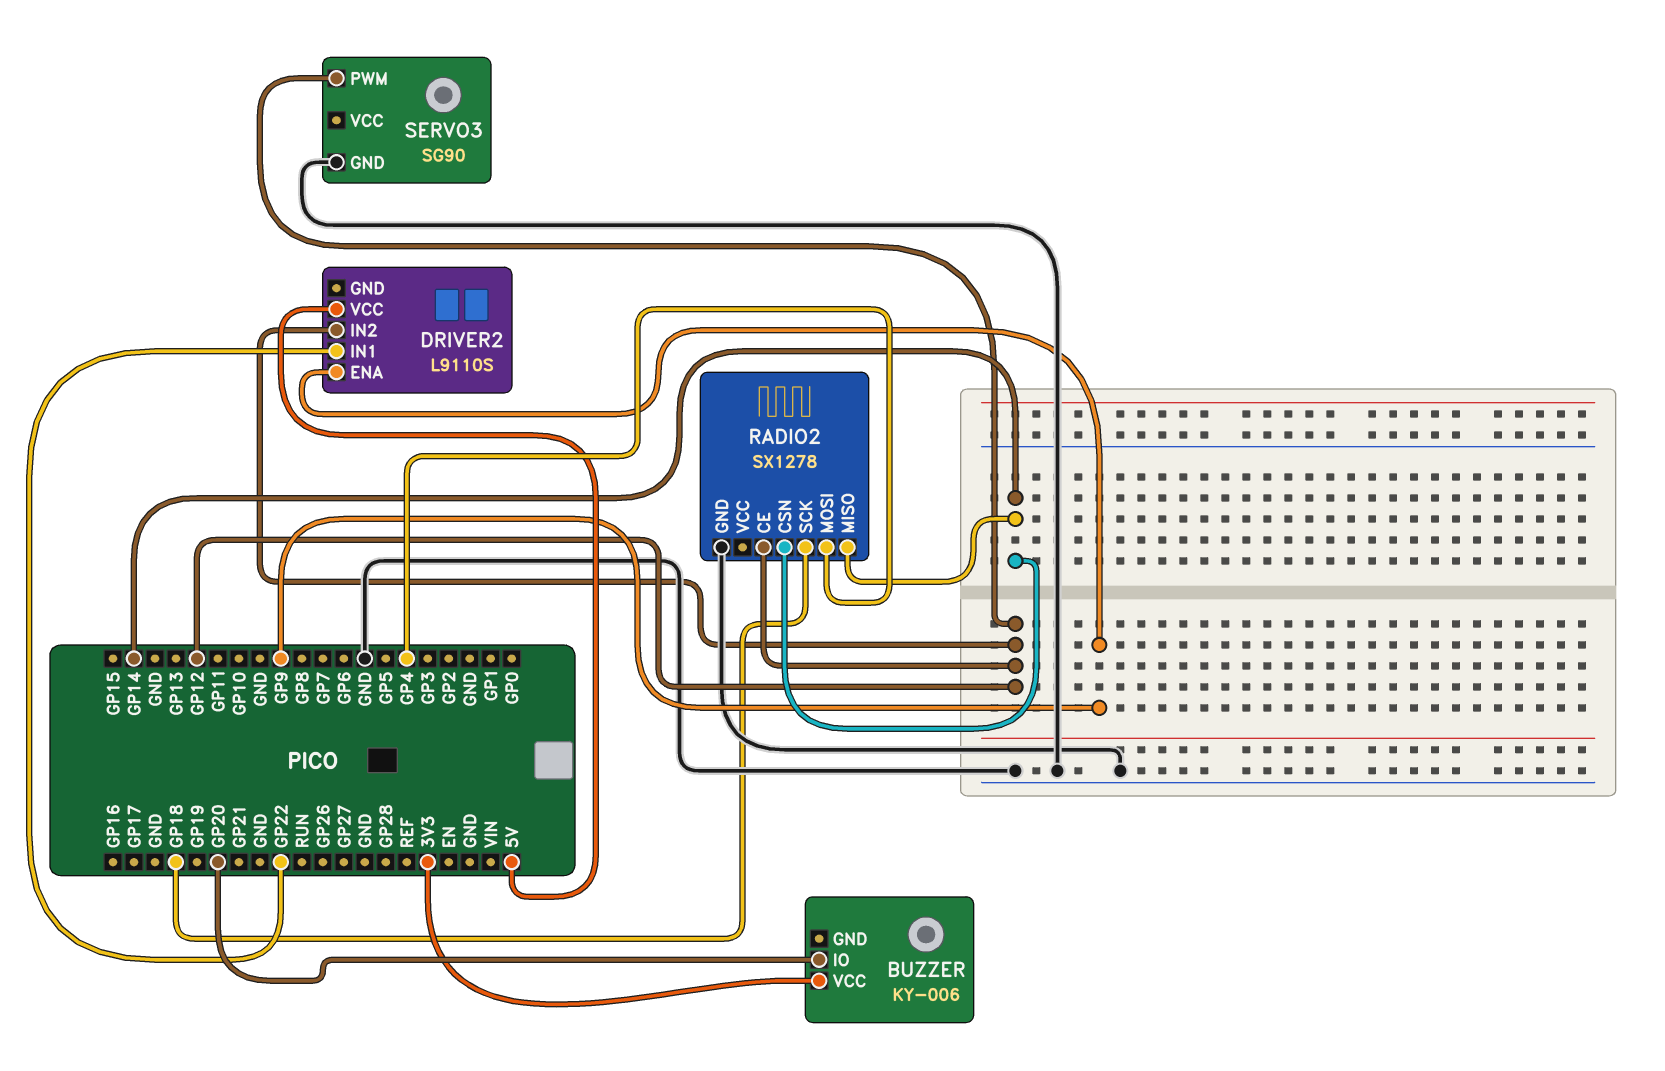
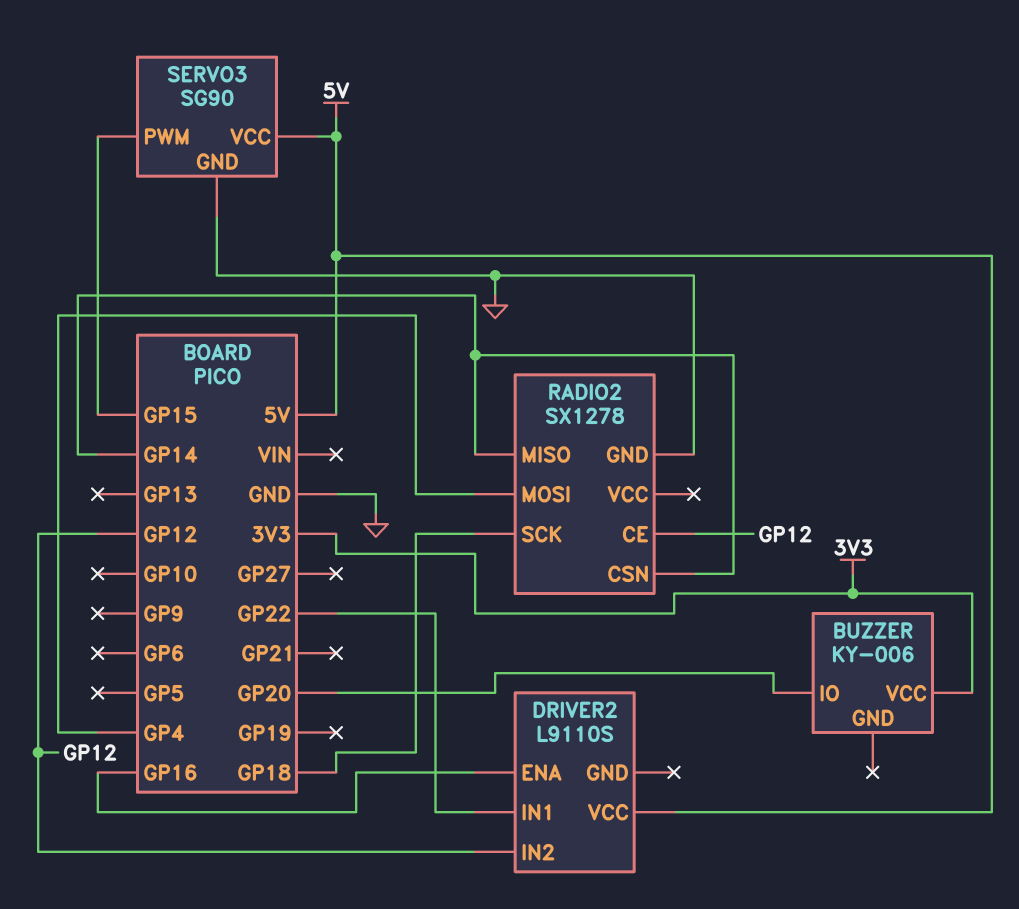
DRIVER2 pin ENA: GP9 -> GP16
SERVO3 pin PWM: GP12 -> GP15
SERVO3 pin VCC: none -> 5V

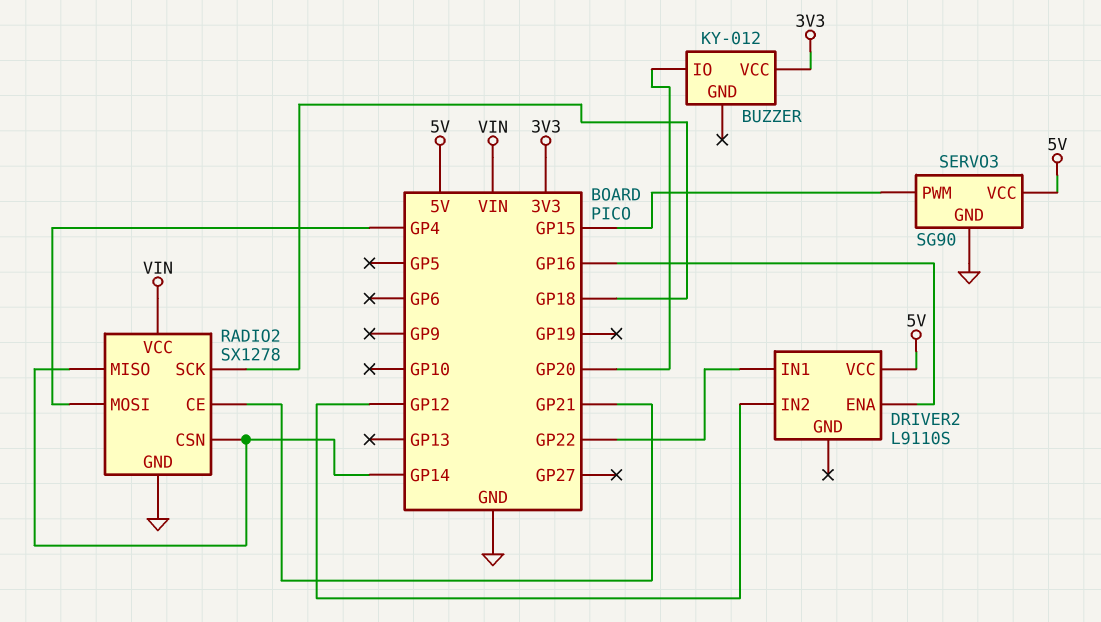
BUZZER: KY-006 -> KY-012
RADIO2 pin CE: GP12 -> GP21
RADIO2 pin VCC: none -> VIN

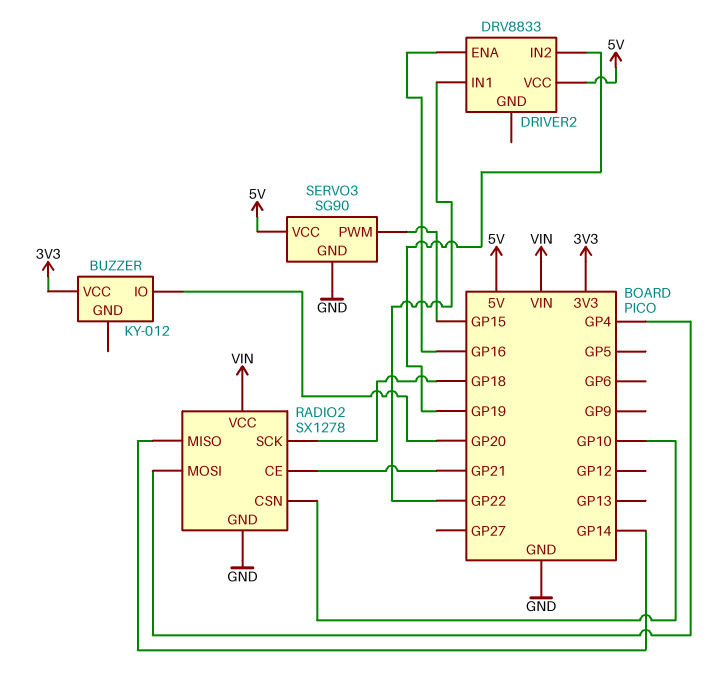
DRIVER2: L9110S -> DRV8833
DRIVER2 pin IN2: GP12 -> GP19
RADIO2 pin CSN: GP14 -> GP10

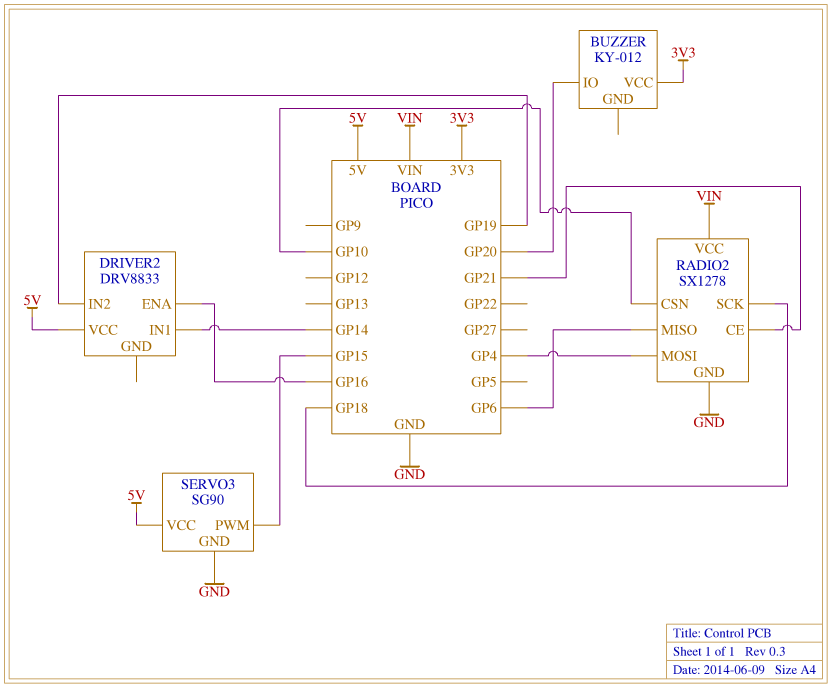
DRIVER2 pin IN1: GP22 -> GP14
RADIO2 pin MISO: GP14 -> GP6

